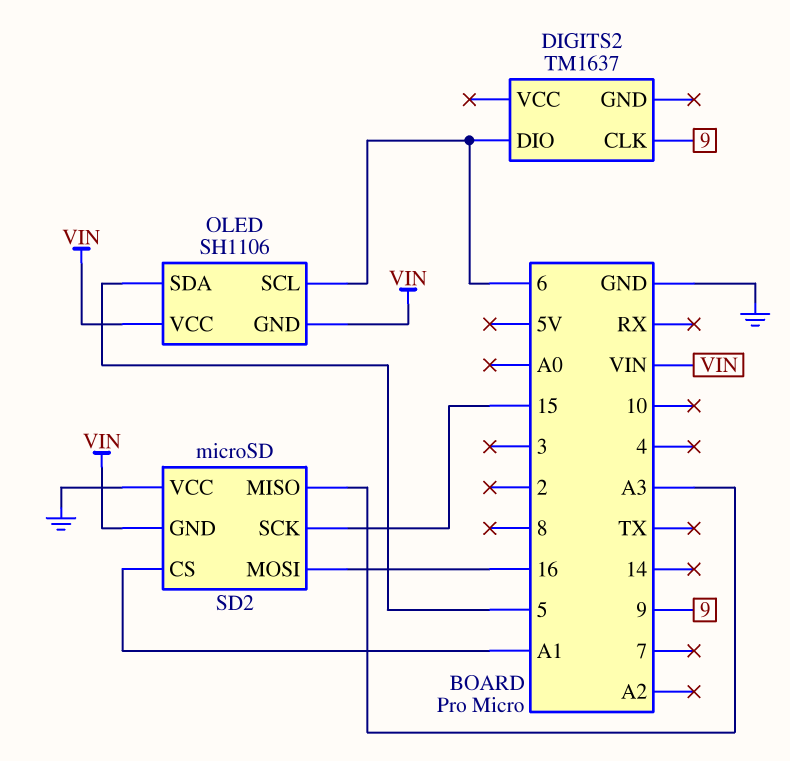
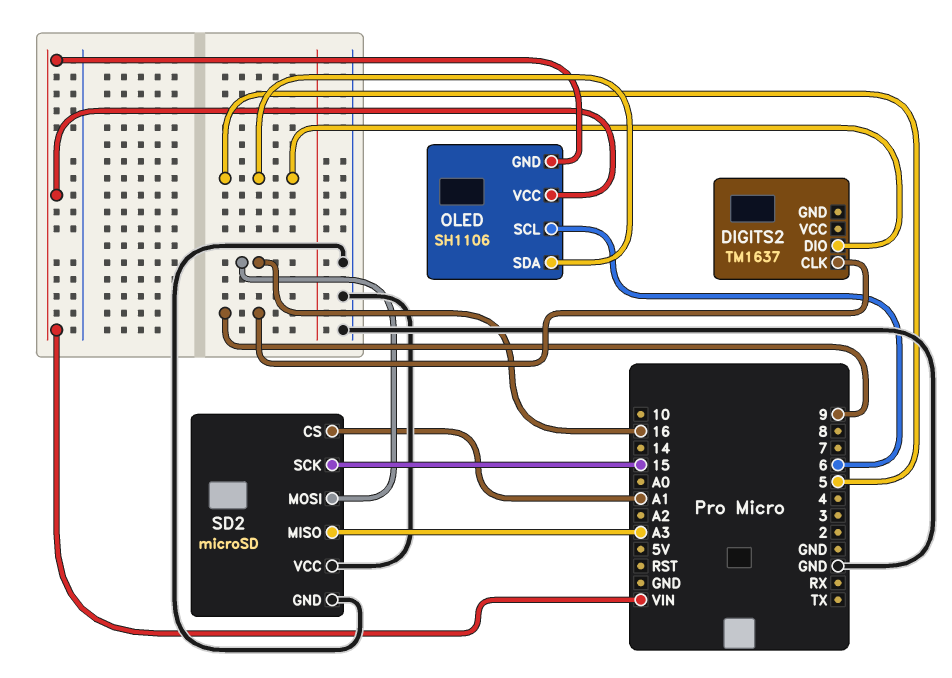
DIGITS2 pin DIO: 6 -> 5
SD2 pin GND: VIN -> GND

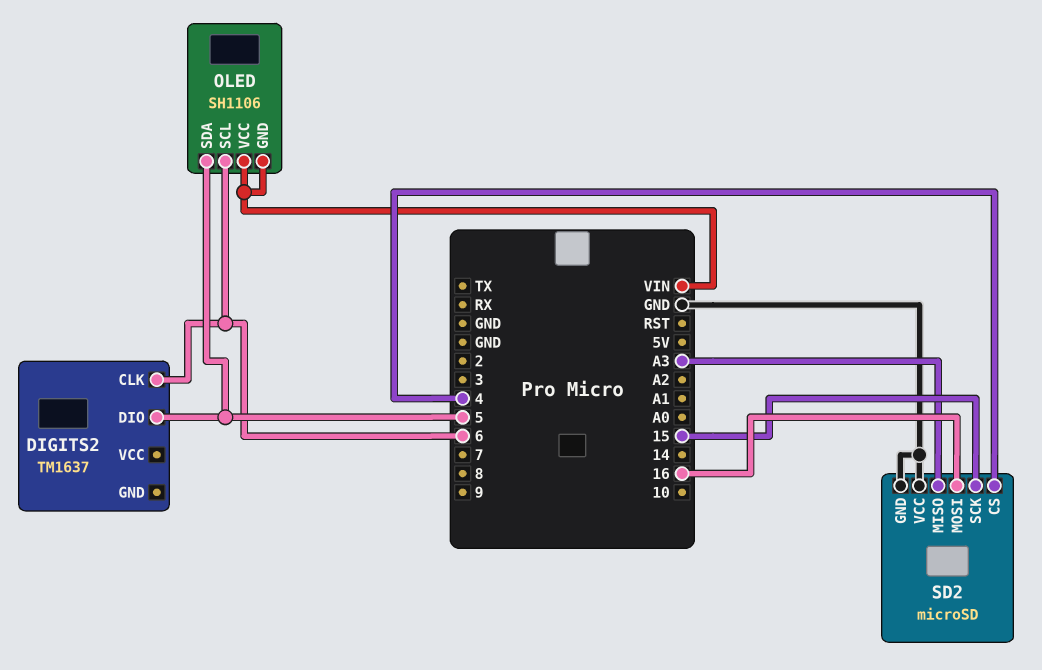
DIGITS2 pin CLK: 9 -> 6
SD2 pin CS: A1 -> 4

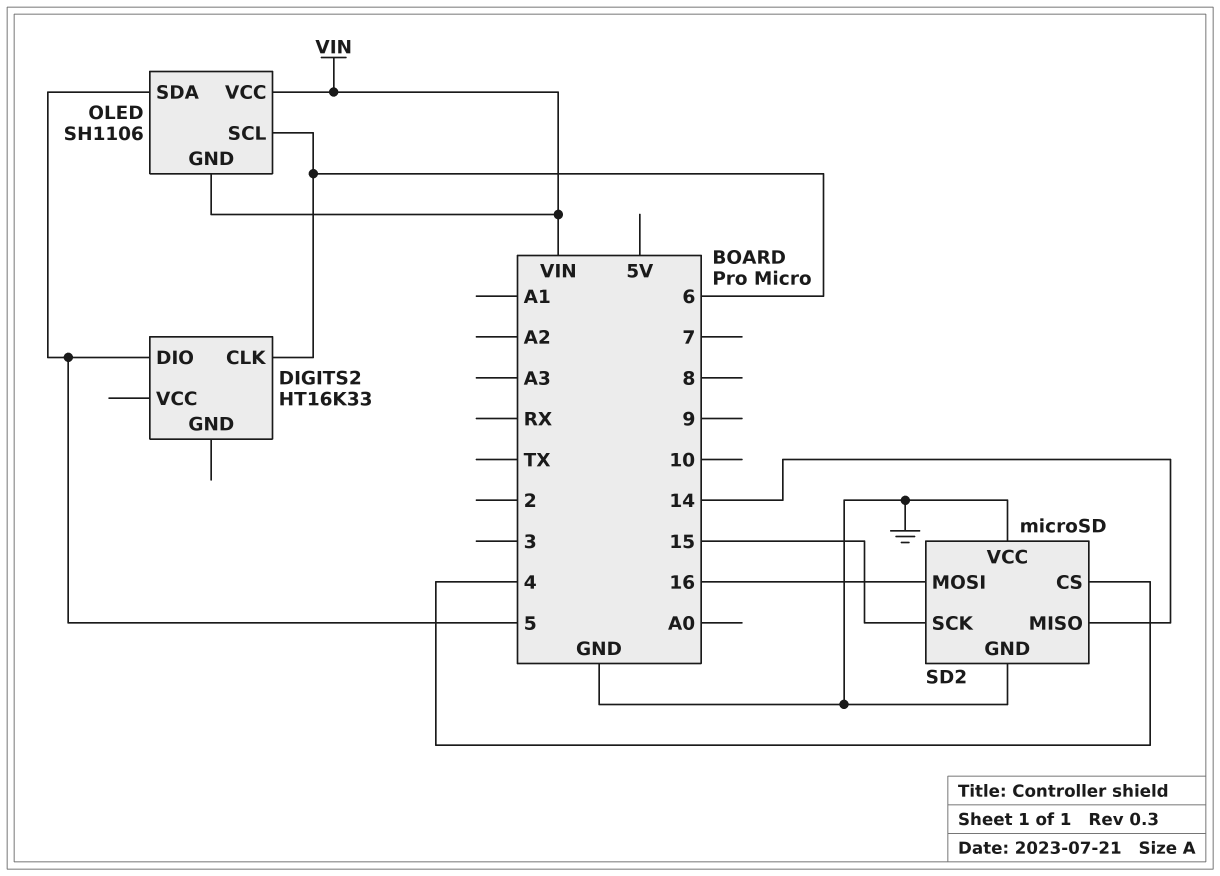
DIGITS2: TM1637 -> HT16K33
SD2 pin MISO: A3 -> 14

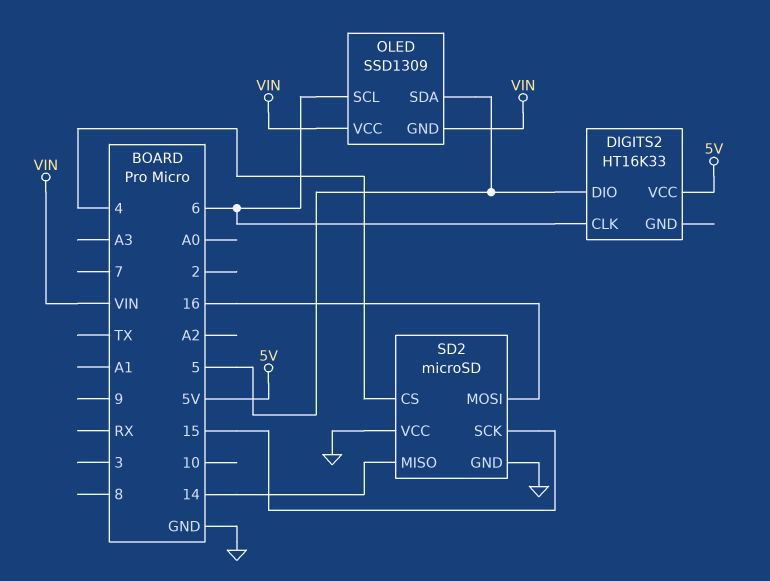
DIGITS2 pin VCC: none -> 5V
OLED: SH1106 -> SSD1309

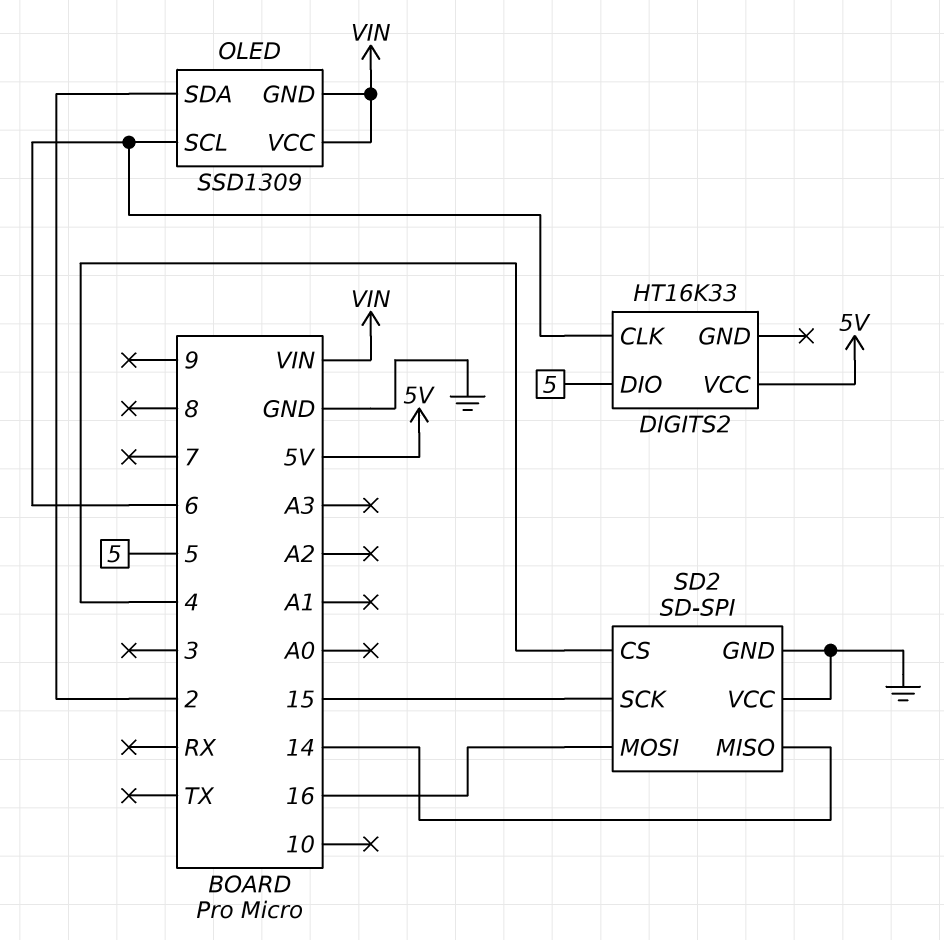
OLED pin SDA: 5 -> 2
SD2: microSD -> SD-SPI

